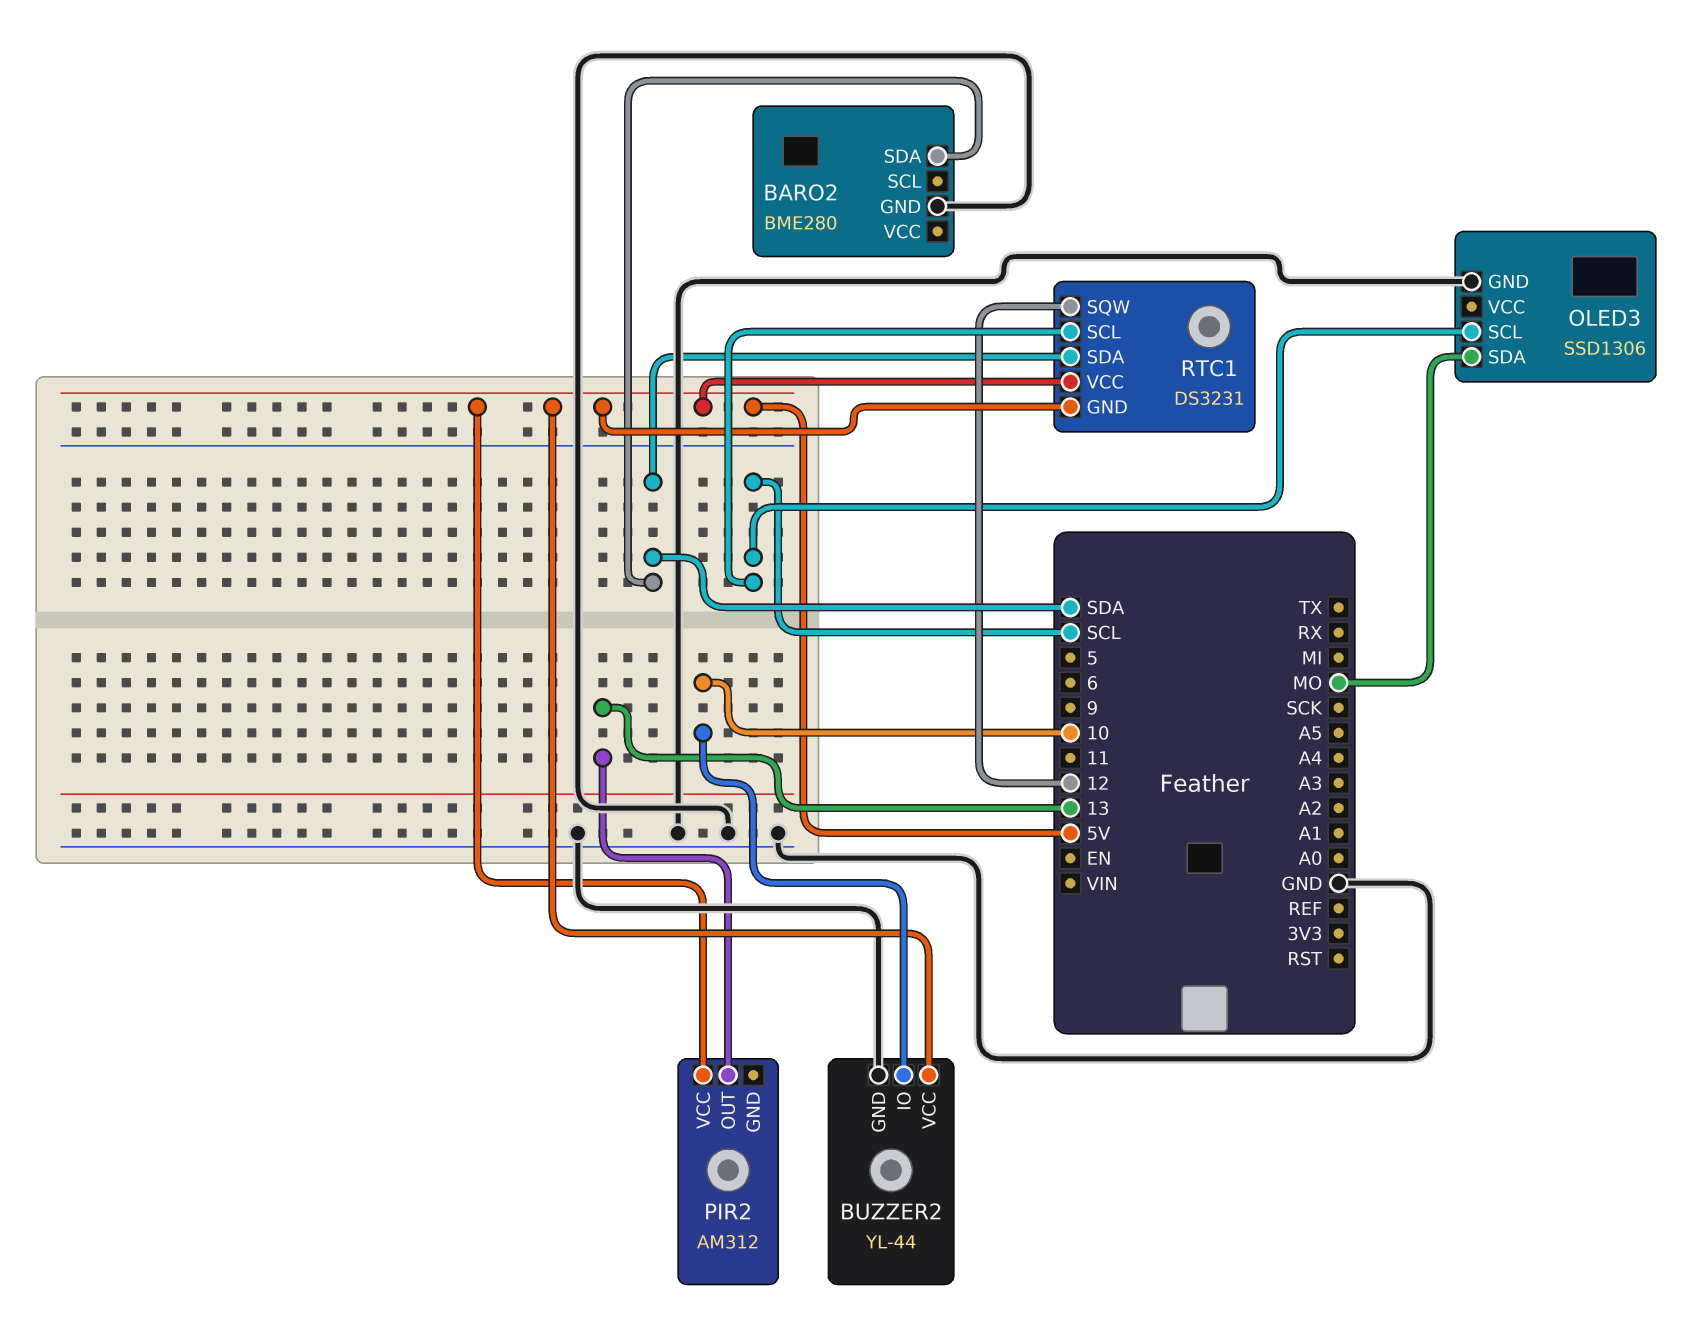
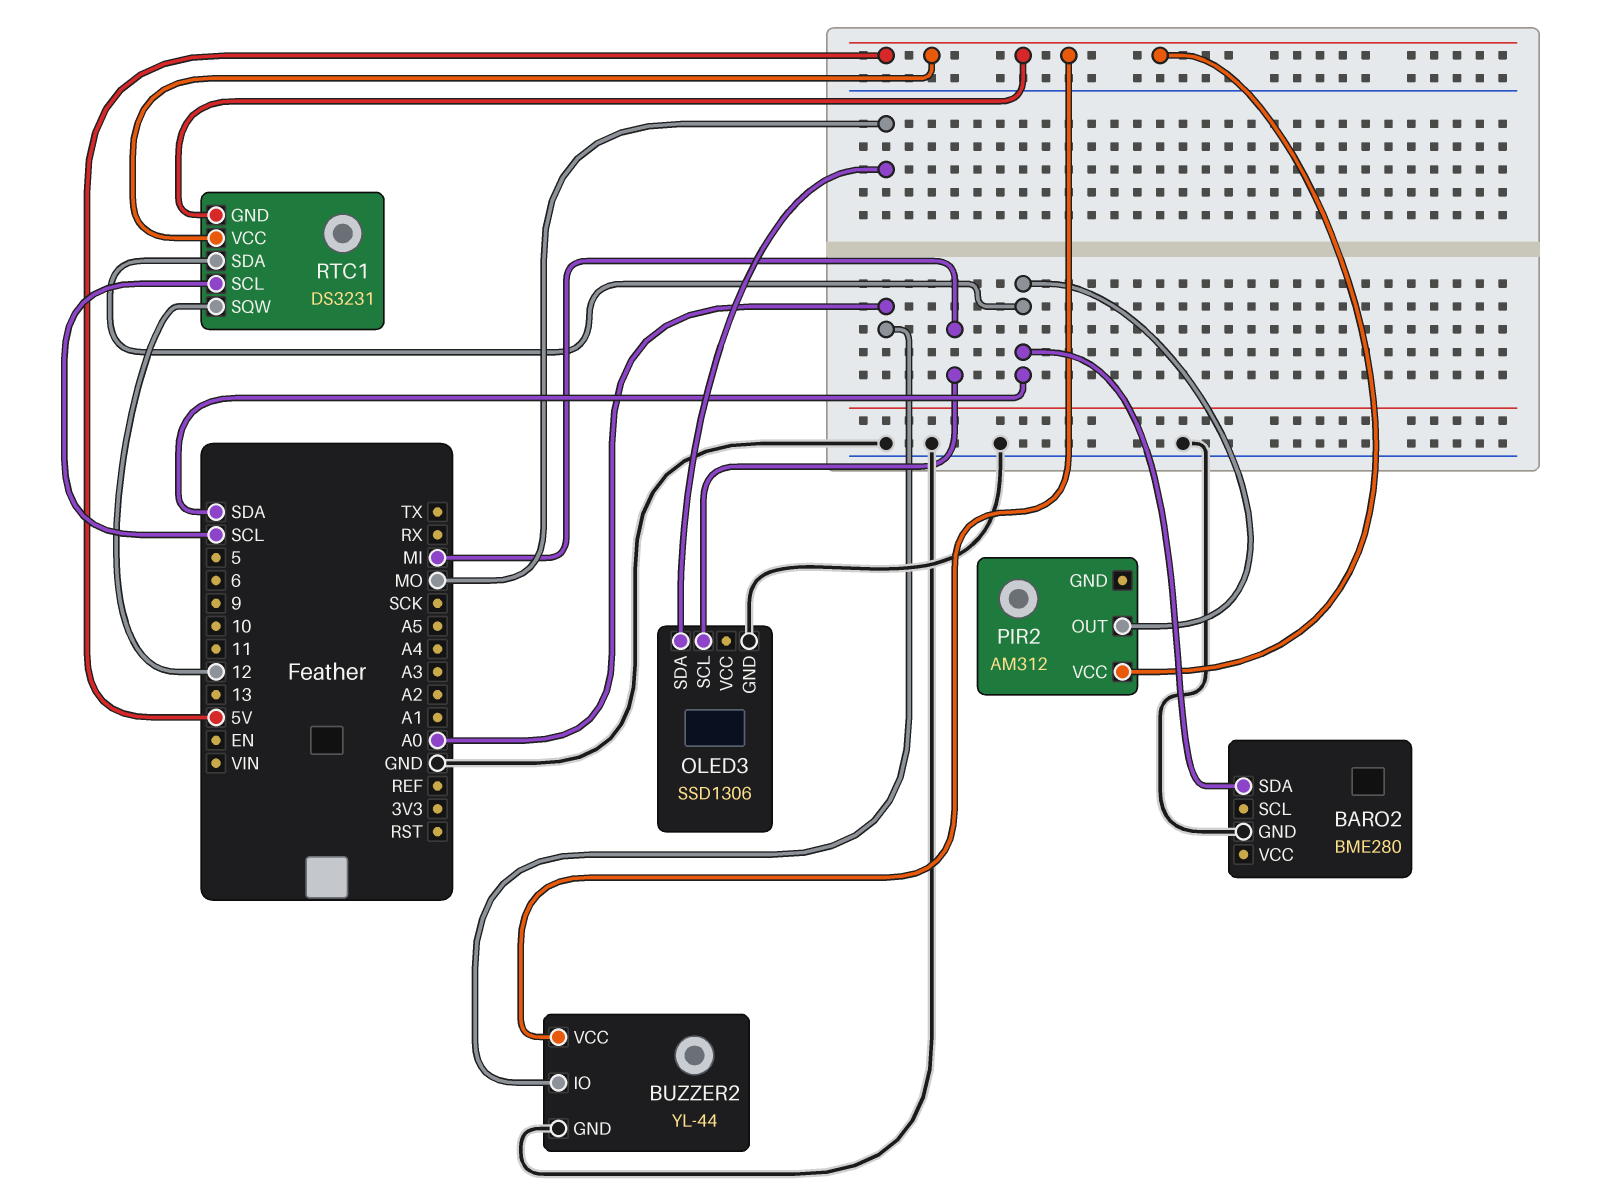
BUZZER2 pin IO: 10 -> A0
OLED3 pin SCL: SCL -> MI
PIR2 pin OUT: 13 -> SDA

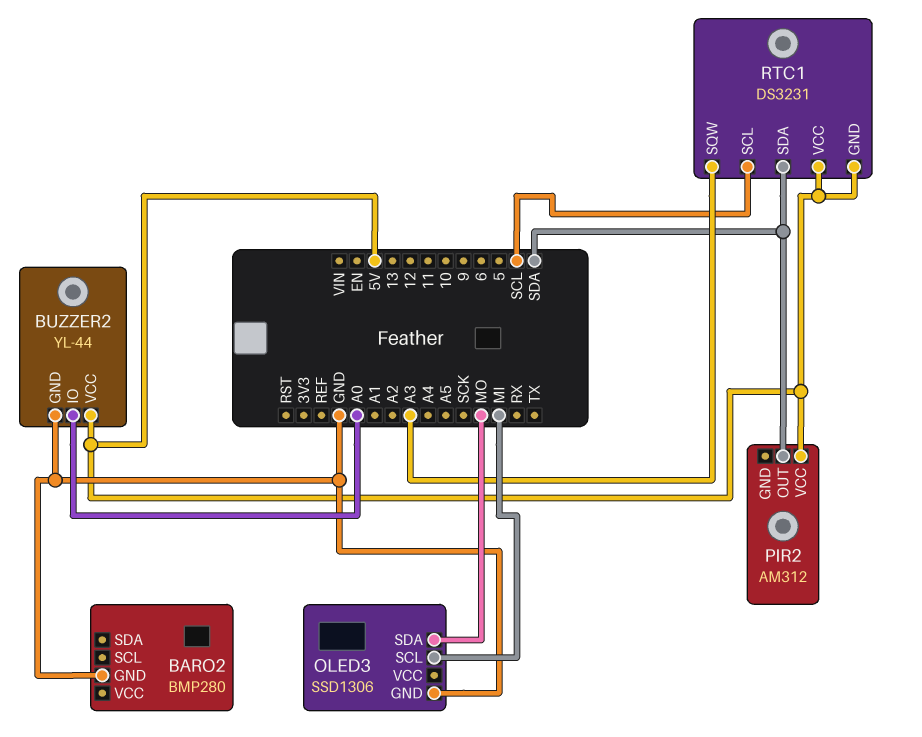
BARO2: BME280 -> BMP280
BARO2 pin SDA: SDA -> none
RTC1 pin SQW: 12 -> A3

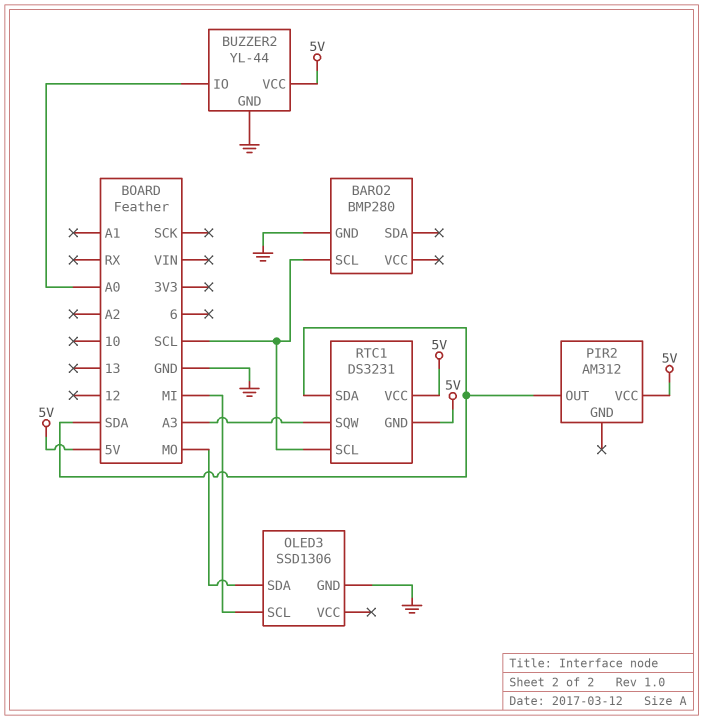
BARO2 pin SCL: none -> SCL

